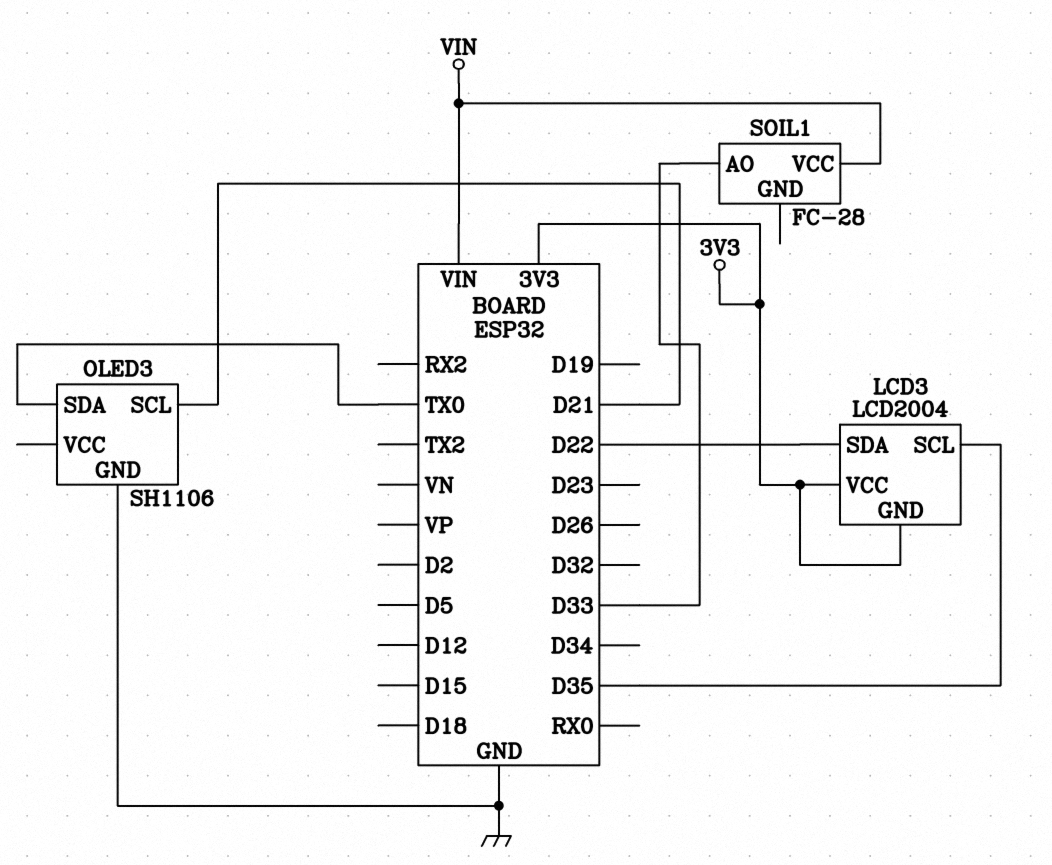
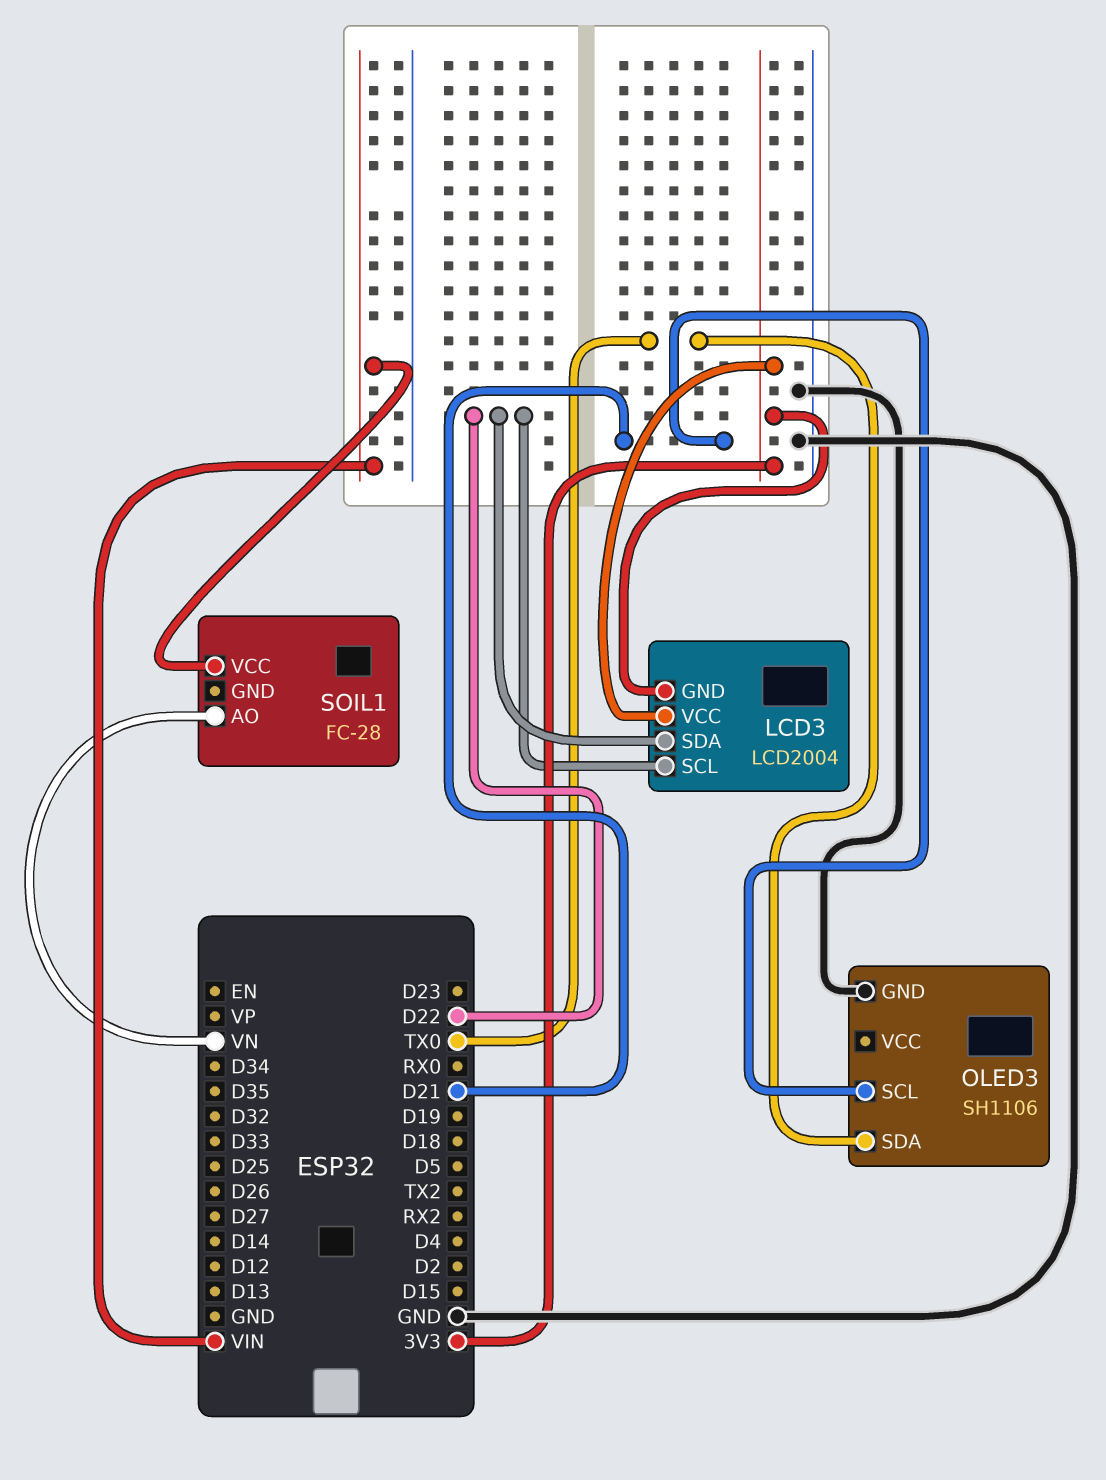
LCD3 pin SCL: D35 -> D22
SOIL1 pin AO: D33 -> VN

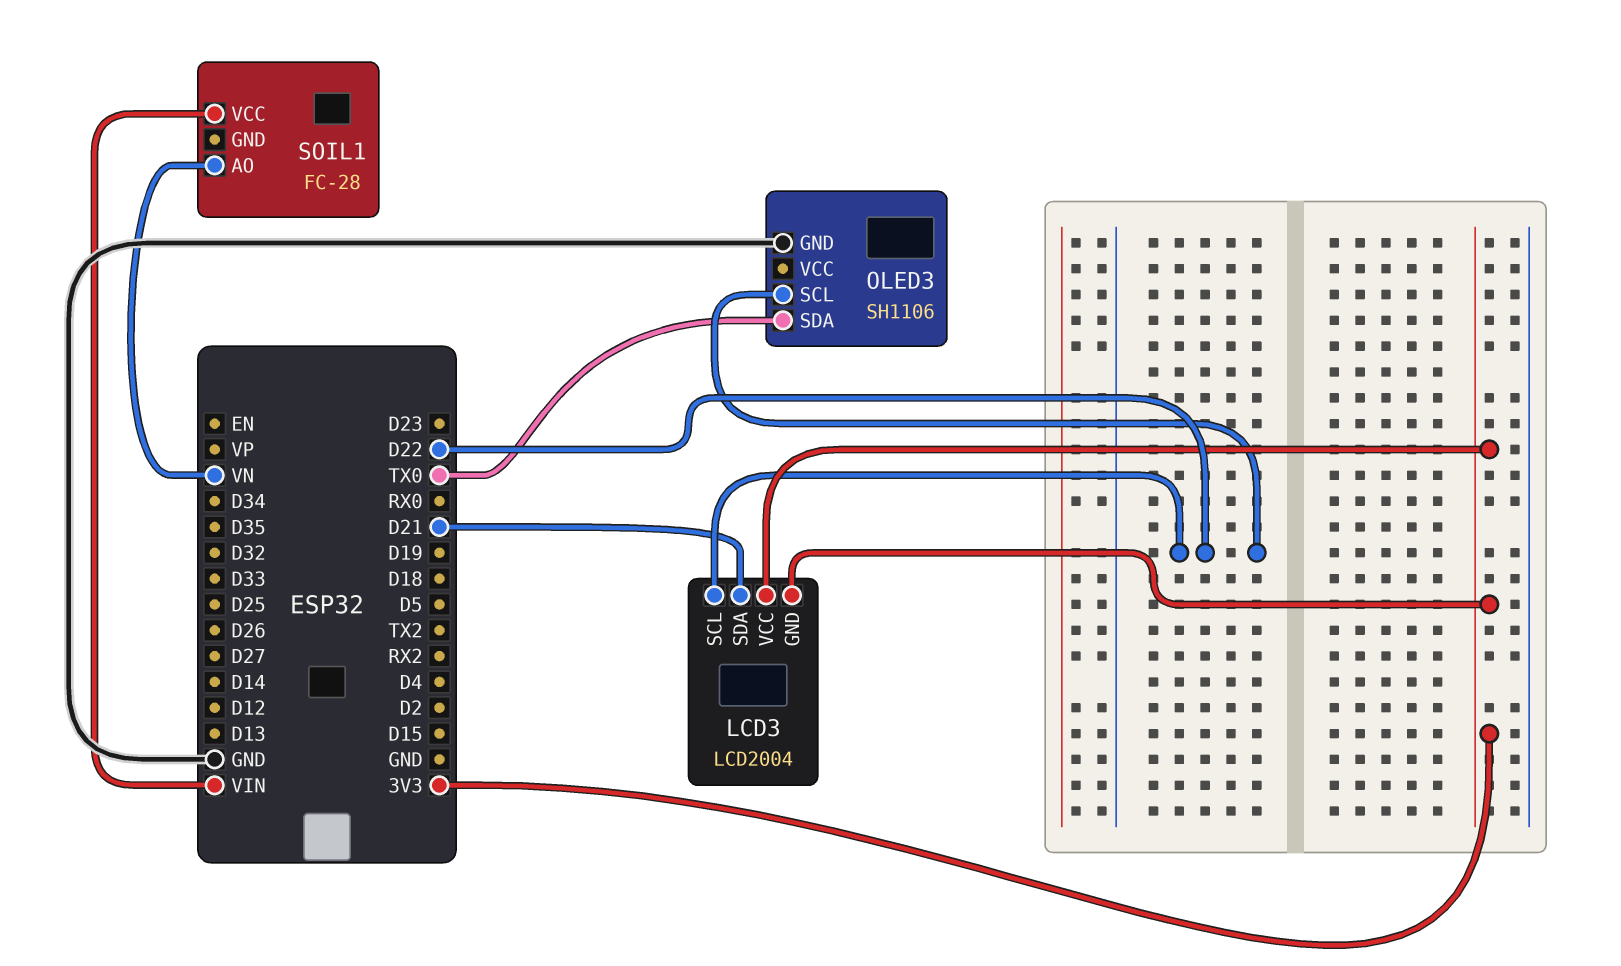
LCD3 pin SDA: D22 -> D21
OLED3 pin SCL: D21 -> D22

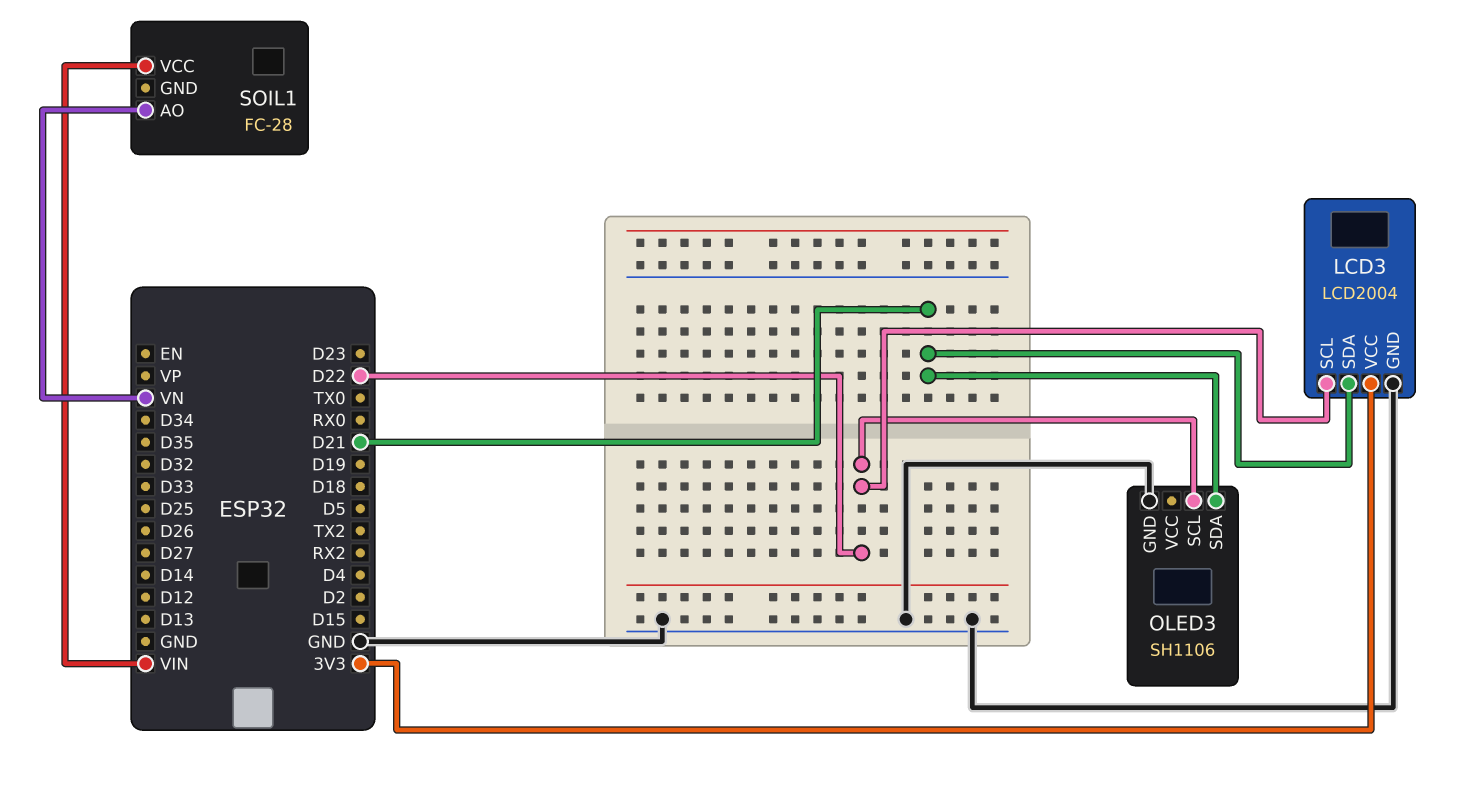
LCD3 pin GND: 3V3 -> GND
OLED3 pin SDA: TX0 -> D21

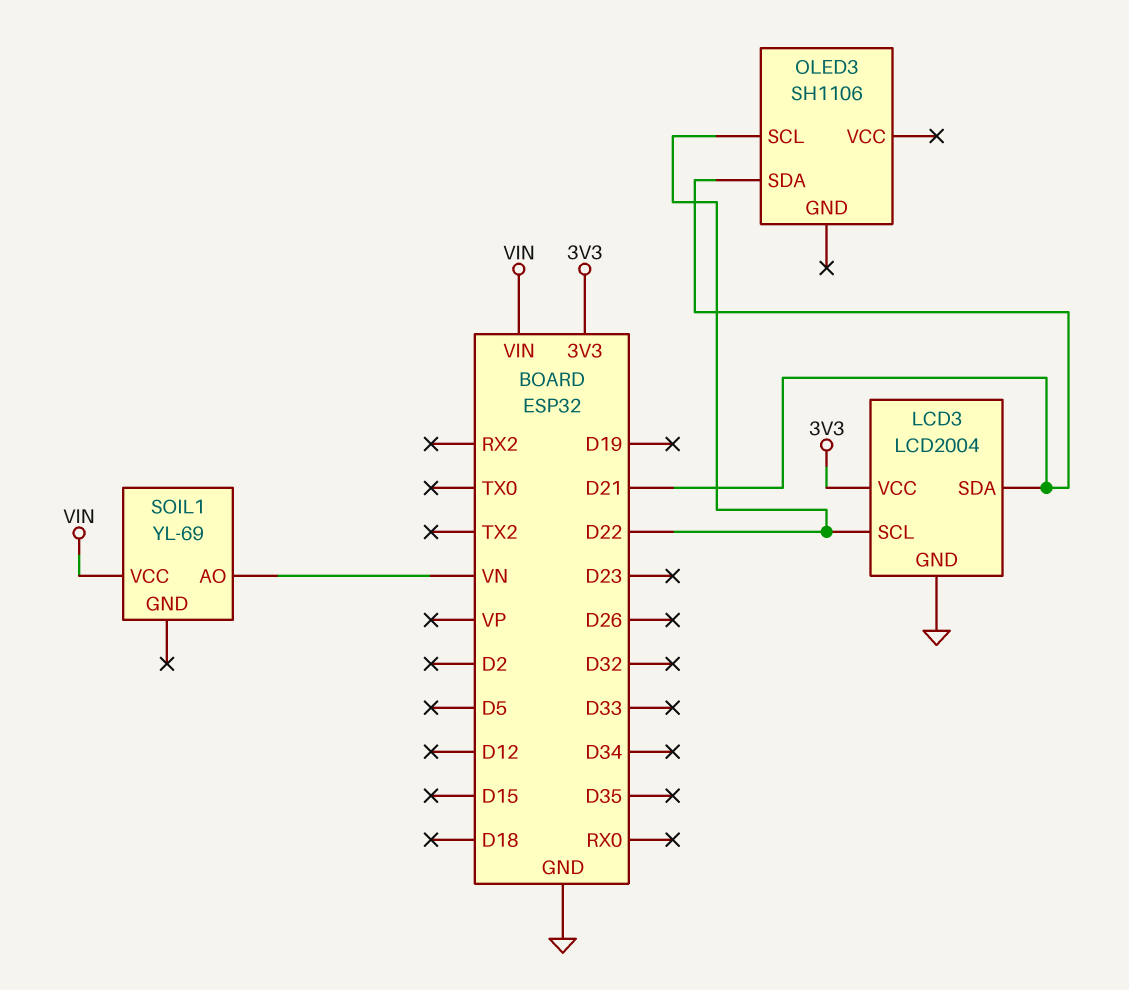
OLED3 pin GND: GND -> none
SOIL1: FC-28 -> YL-69

